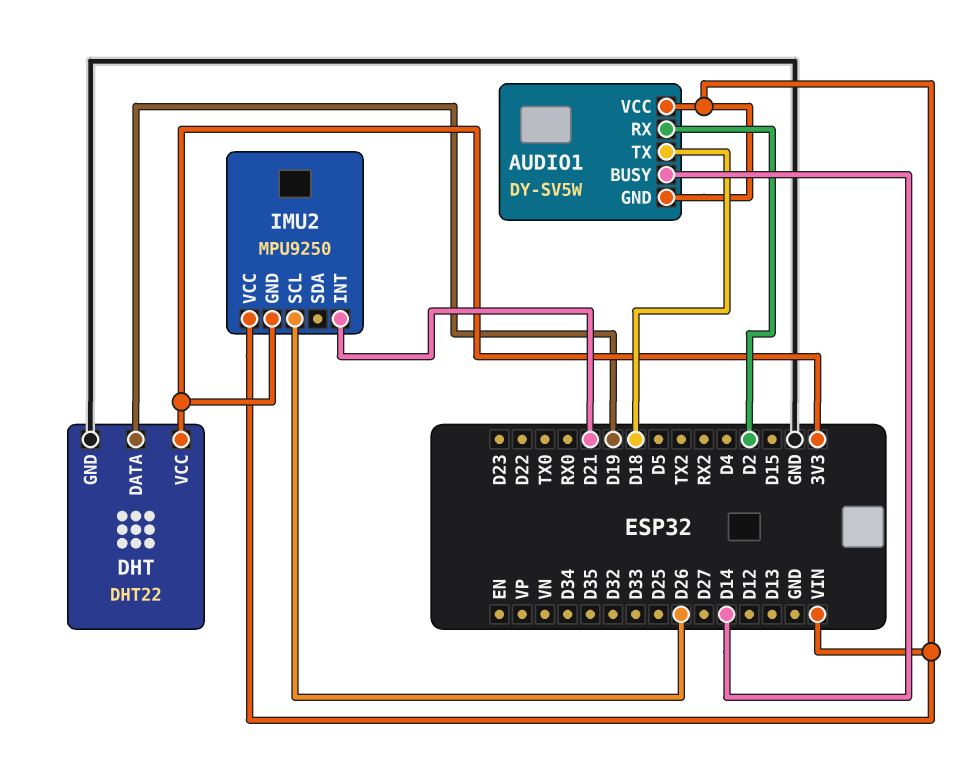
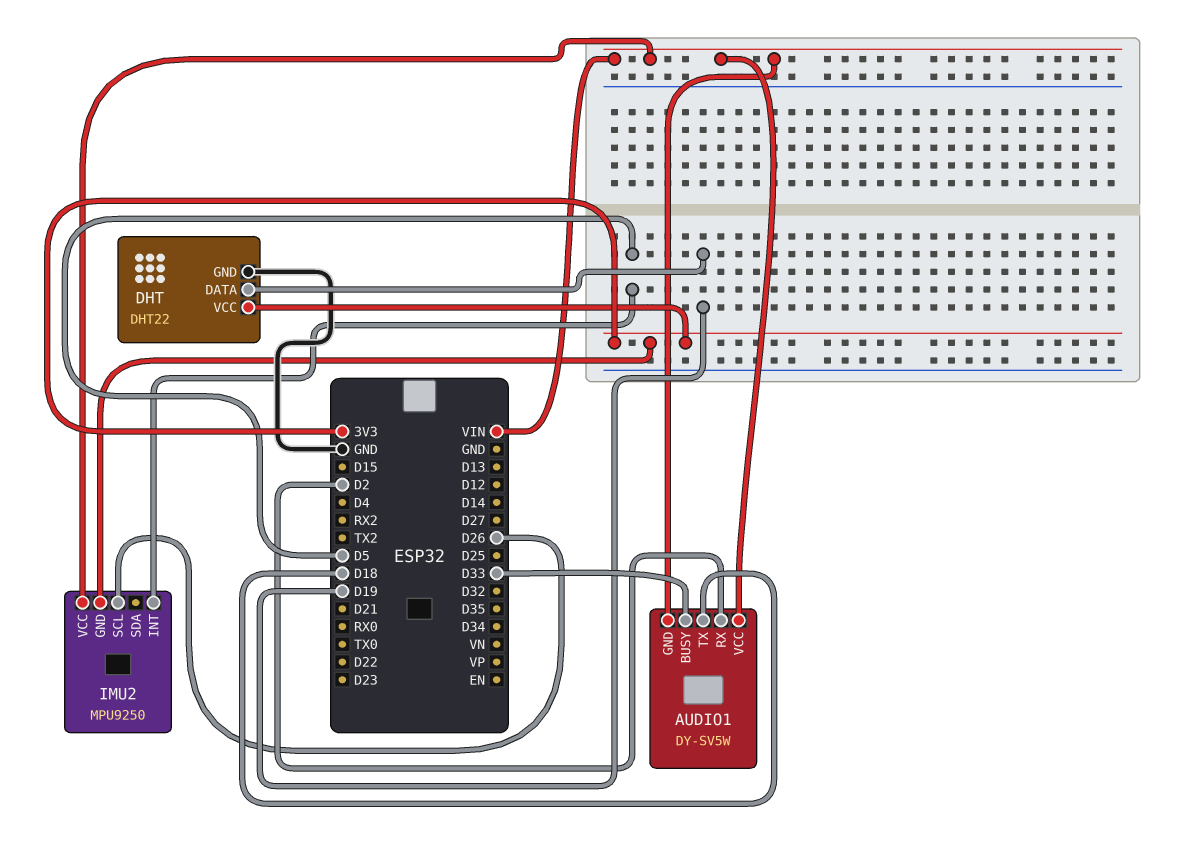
AUDIO1 pin BUSY: D14 -> D33
IMU2 pin INT: D21 -> D5

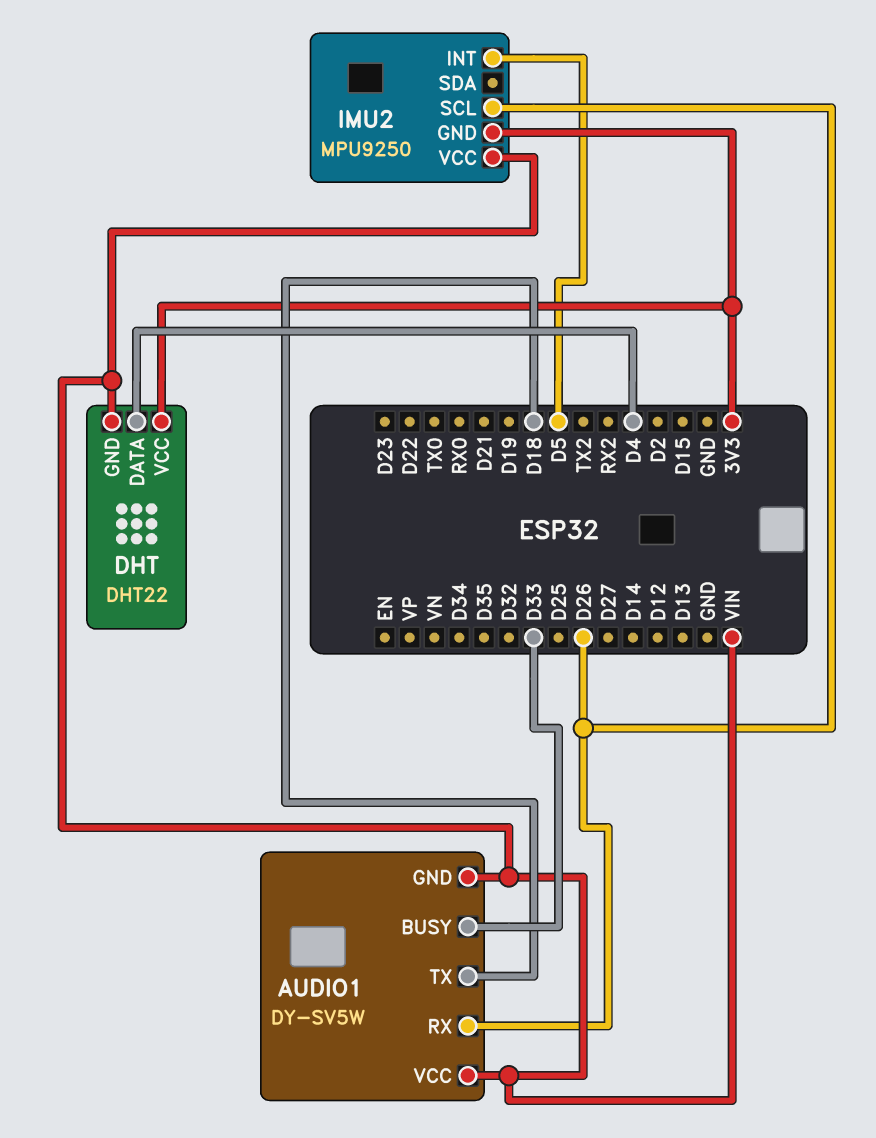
AUDIO1 pin RX: D2 -> D26
DHT pin DATA: D19 -> D4
DHT pin GND: GND -> VIN

